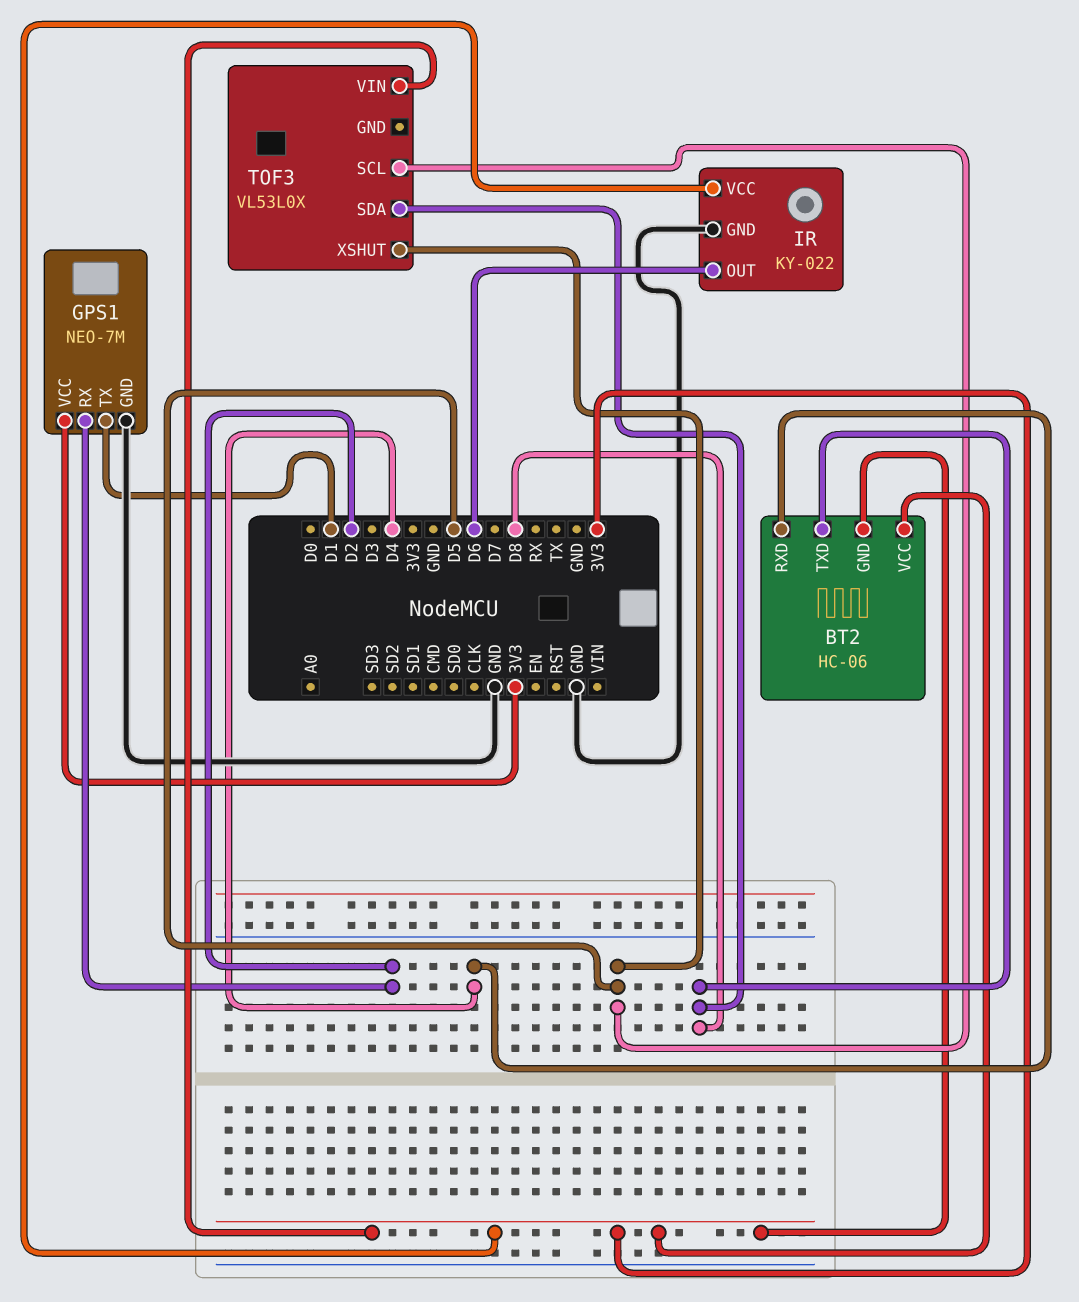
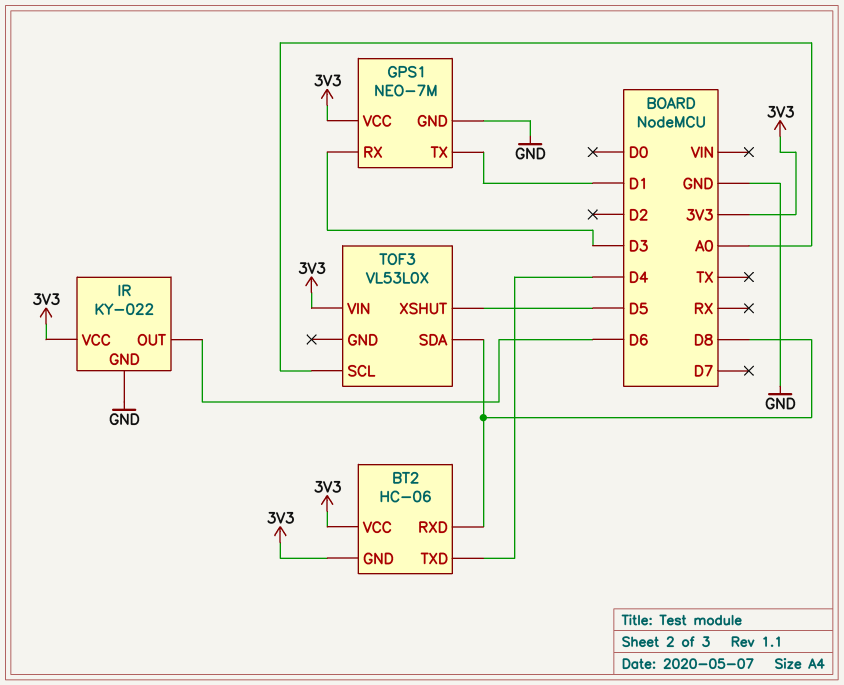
BT2 pin RXD: D4 -> D8
BT2 pin TXD: D8 -> D4
GPS1 pin RX: D2 -> D3
TOF3 pin SCL: D5 -> A0

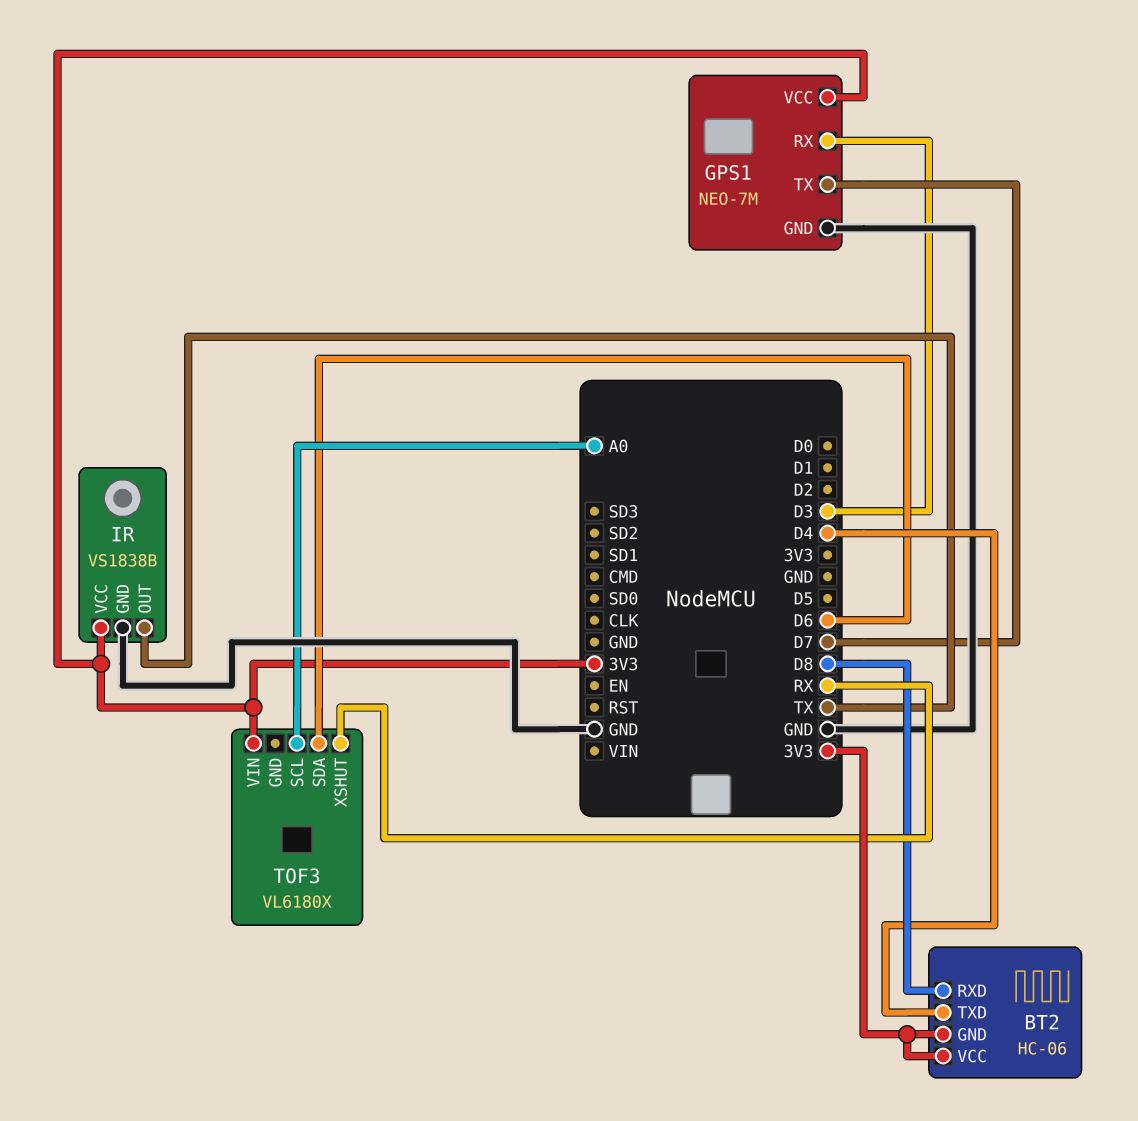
GPS1 pin TX: D1 -> D7
IR: KY-022 -> VS1838B
IR pin OUT: D6 -> TX
TOF3: VL53L0X -> VL6180X
TOF3 pin SDA: D8 -> D6
TOF3 pin XSHUT: D5 -> RX

